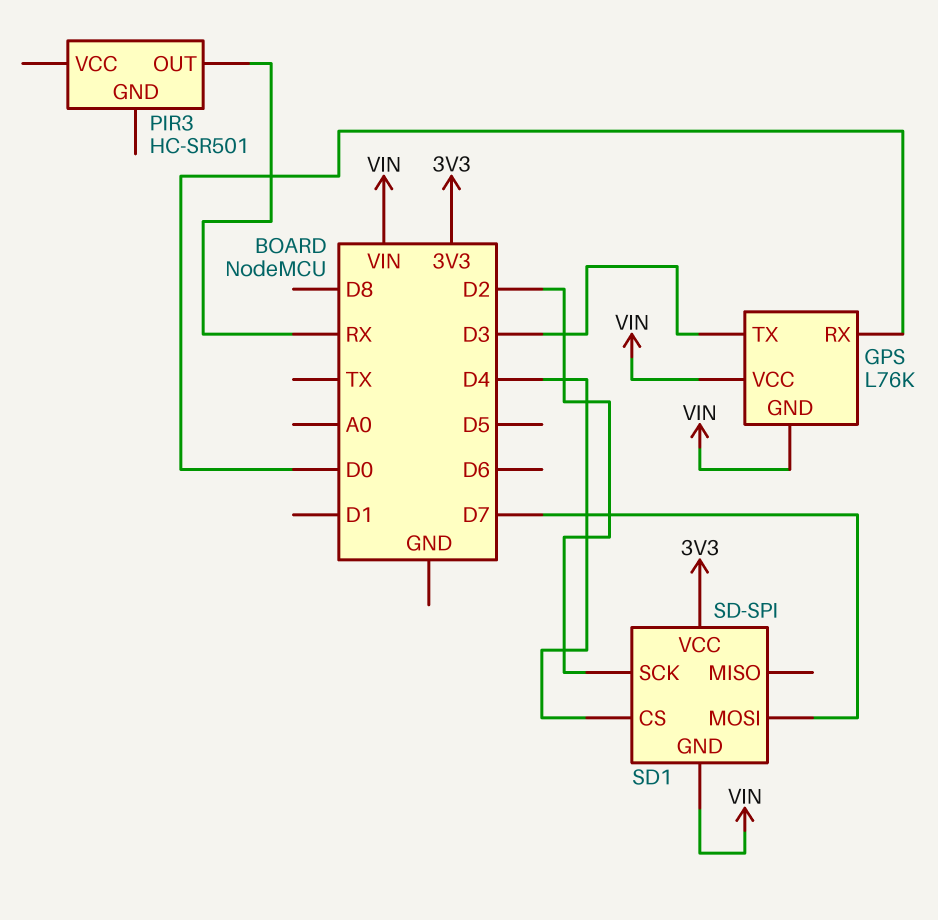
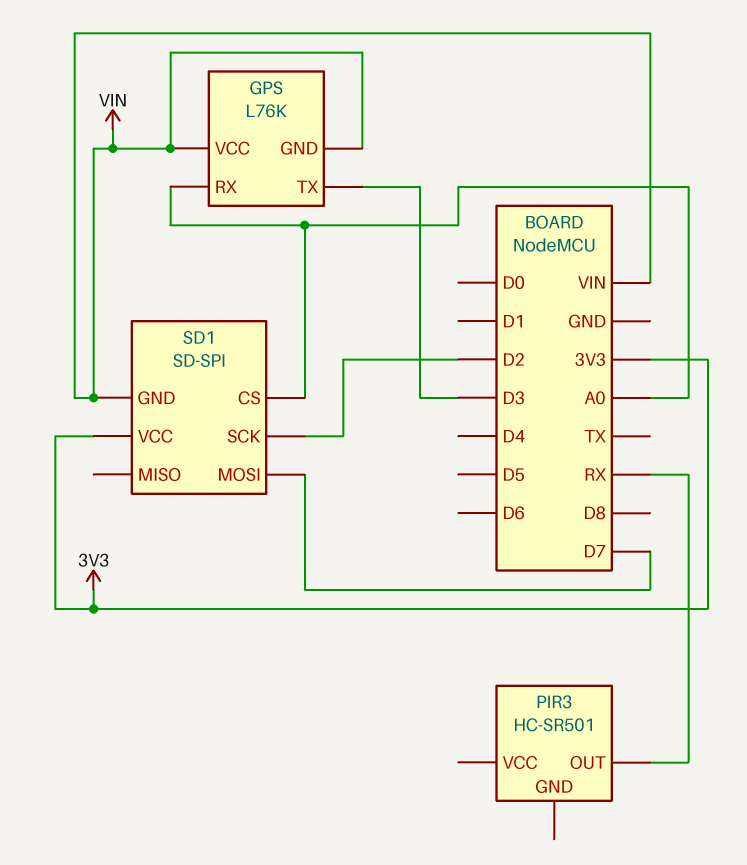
GPS pin RX: D0 -> A0
SD1 pin CS: D4 -> A0

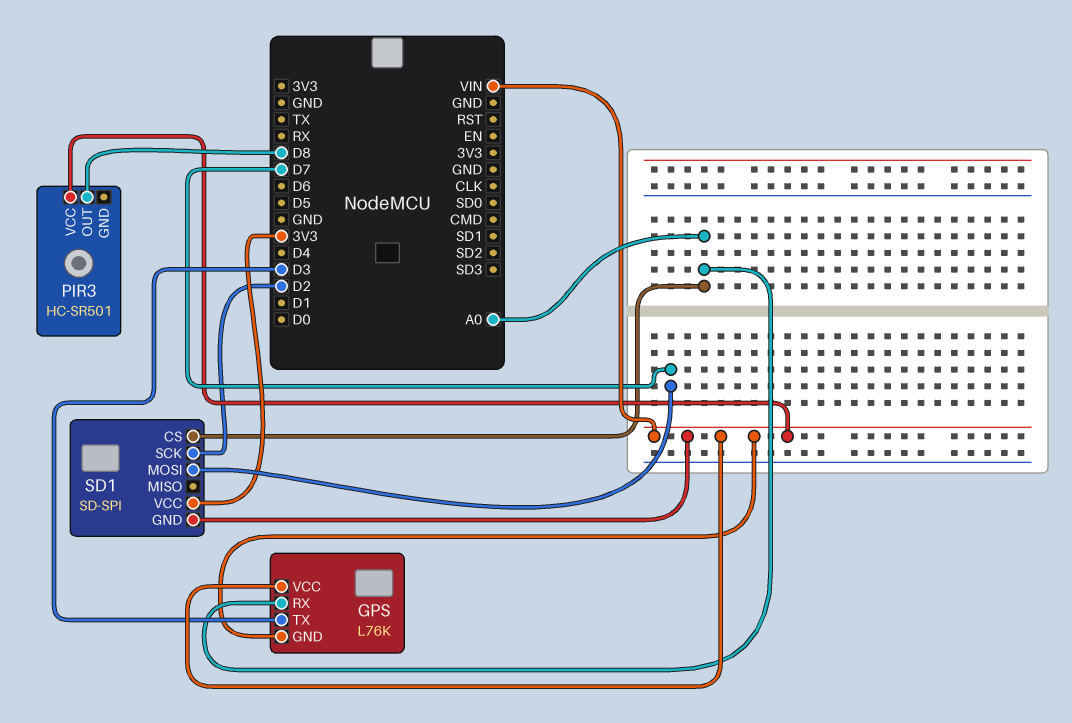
PIR3 pin OUT: RX -> D8
PIR3 pin VCC: none -> VIN

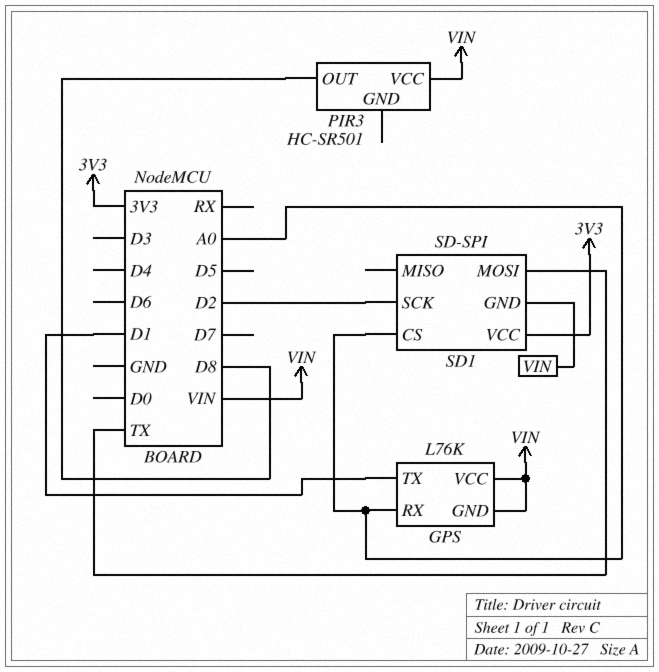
GPS pin TX: D3 -> D1
SD1 pin MOSI: D7 -> TX

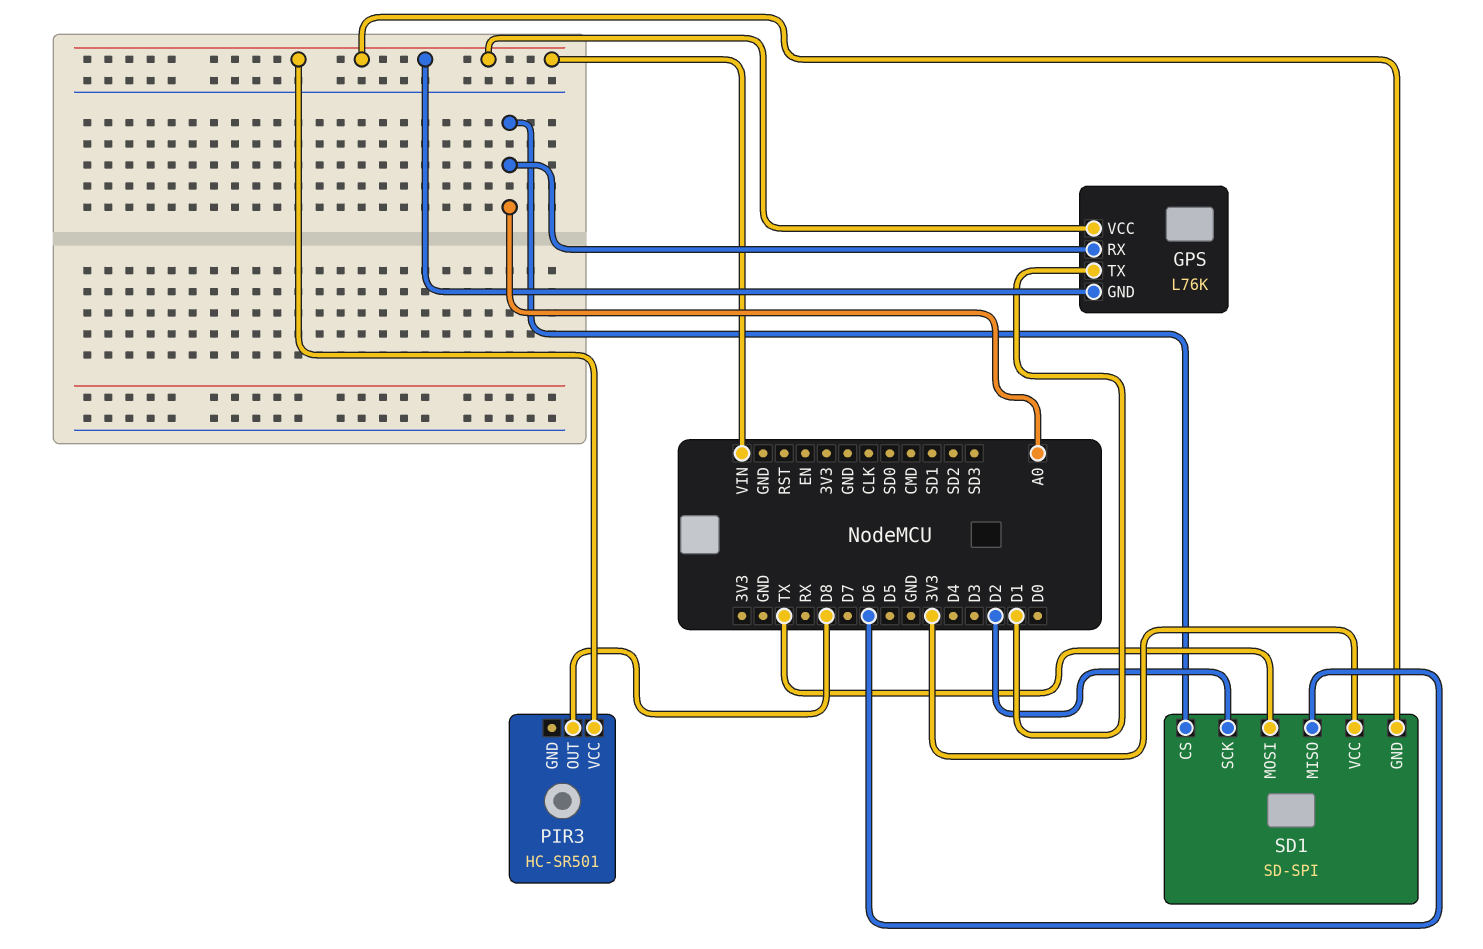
SD1 pin MISO: none -> D6

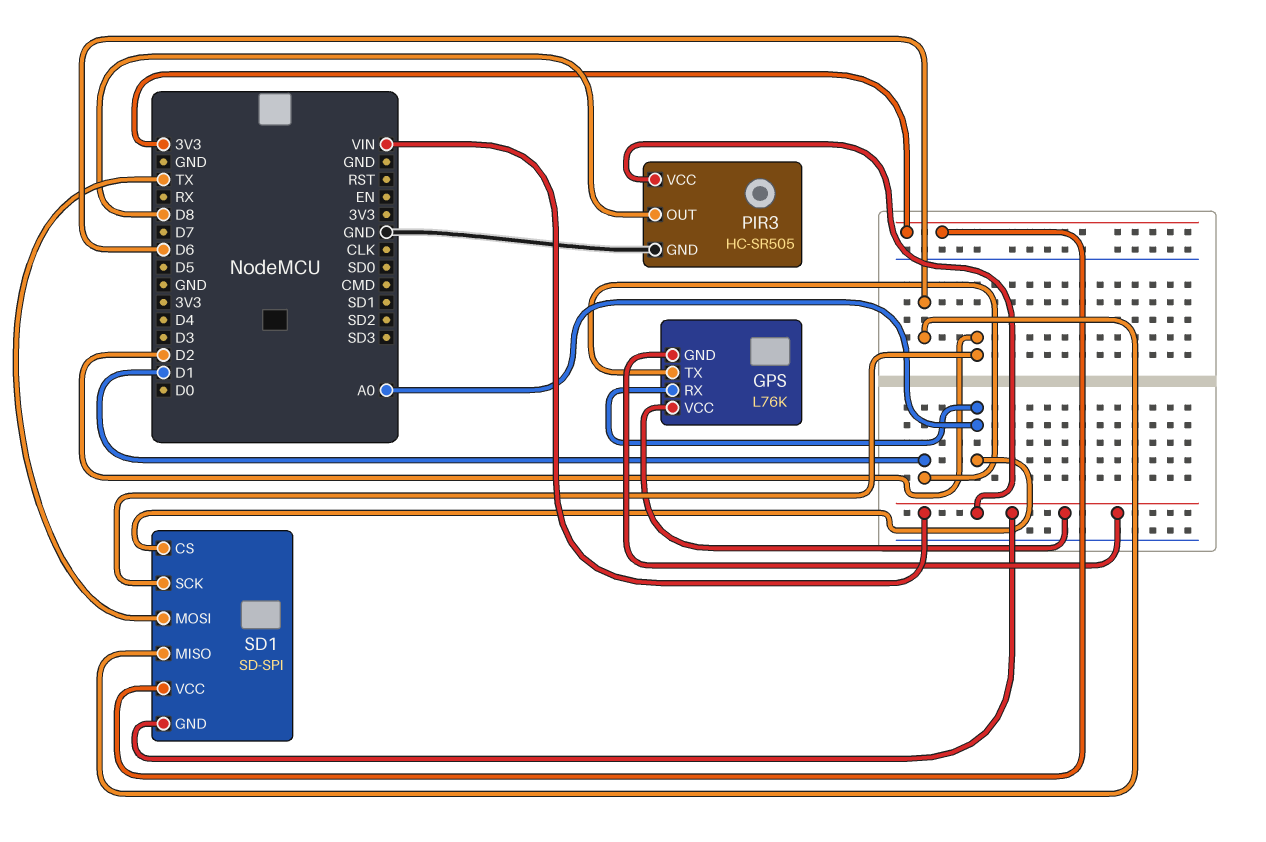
PIR3: HC-SR501 -> HC-SR505
PIR3 pin GND: none -> GND

